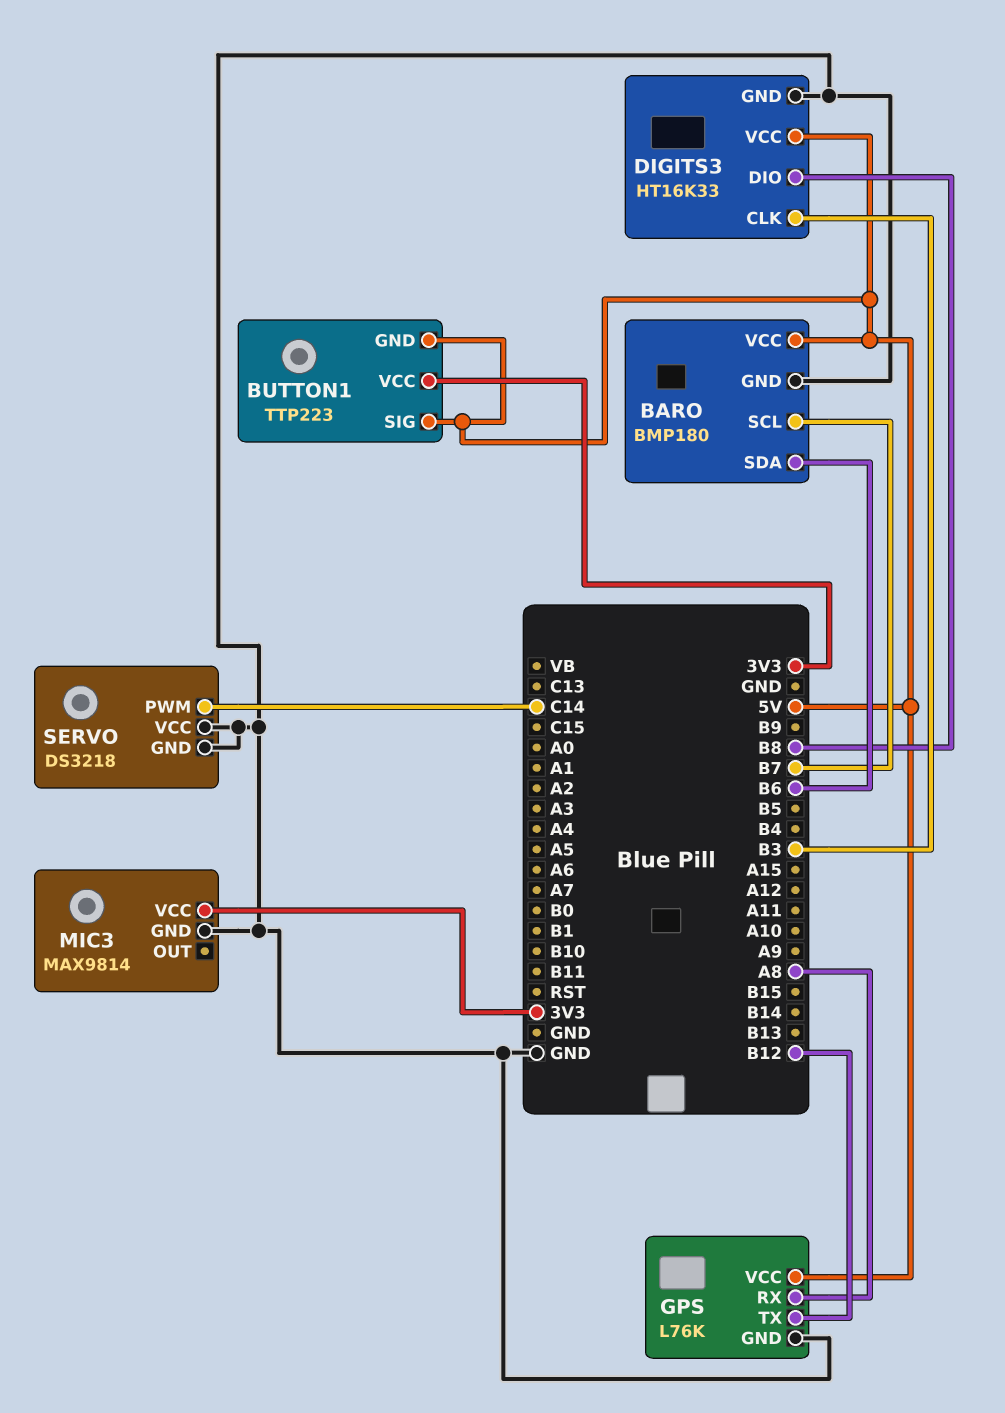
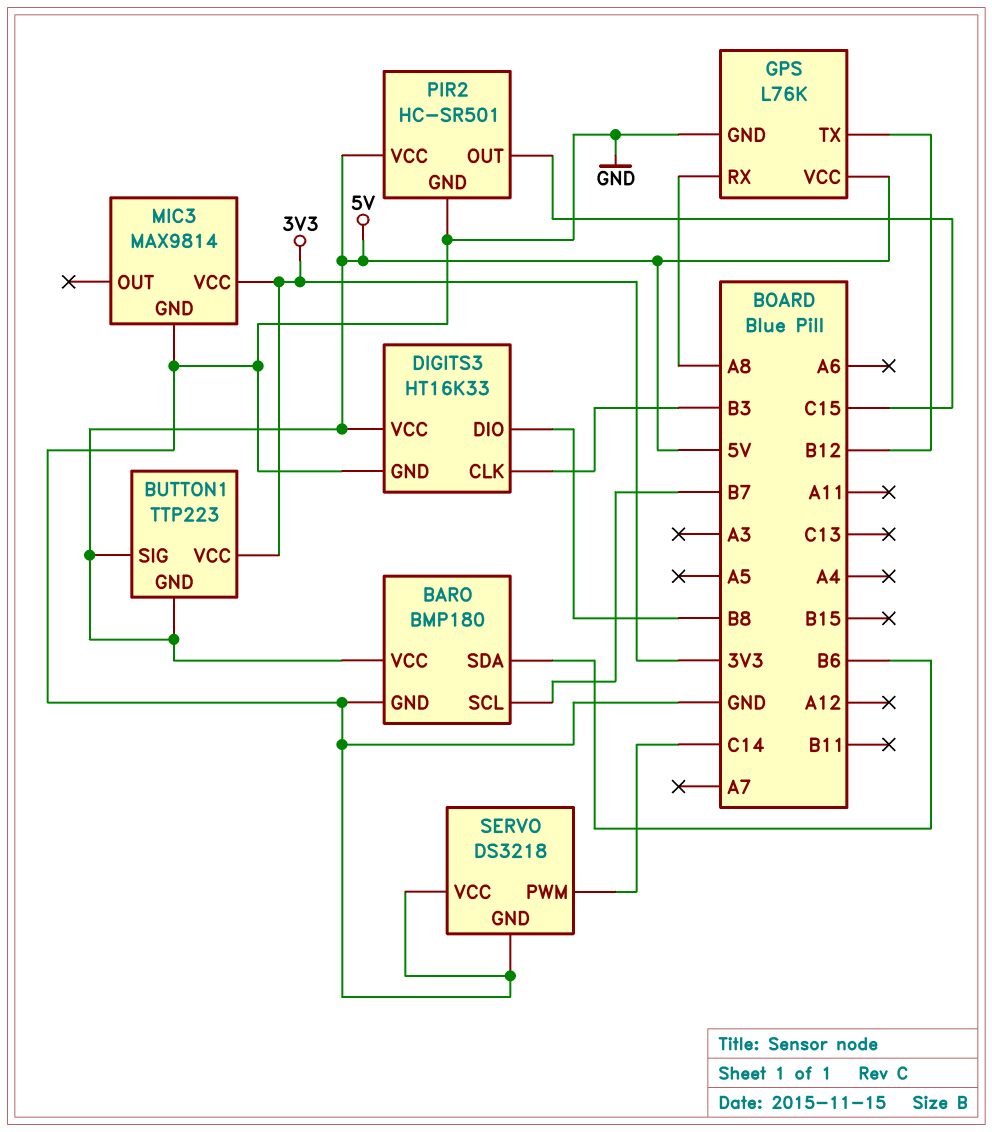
PIR2: none -> HC-SR501
PIR2 pin GND: none -> GND
PIR2 pin OUT: none -> C15
PIR2 pin VCC: none -> 5V

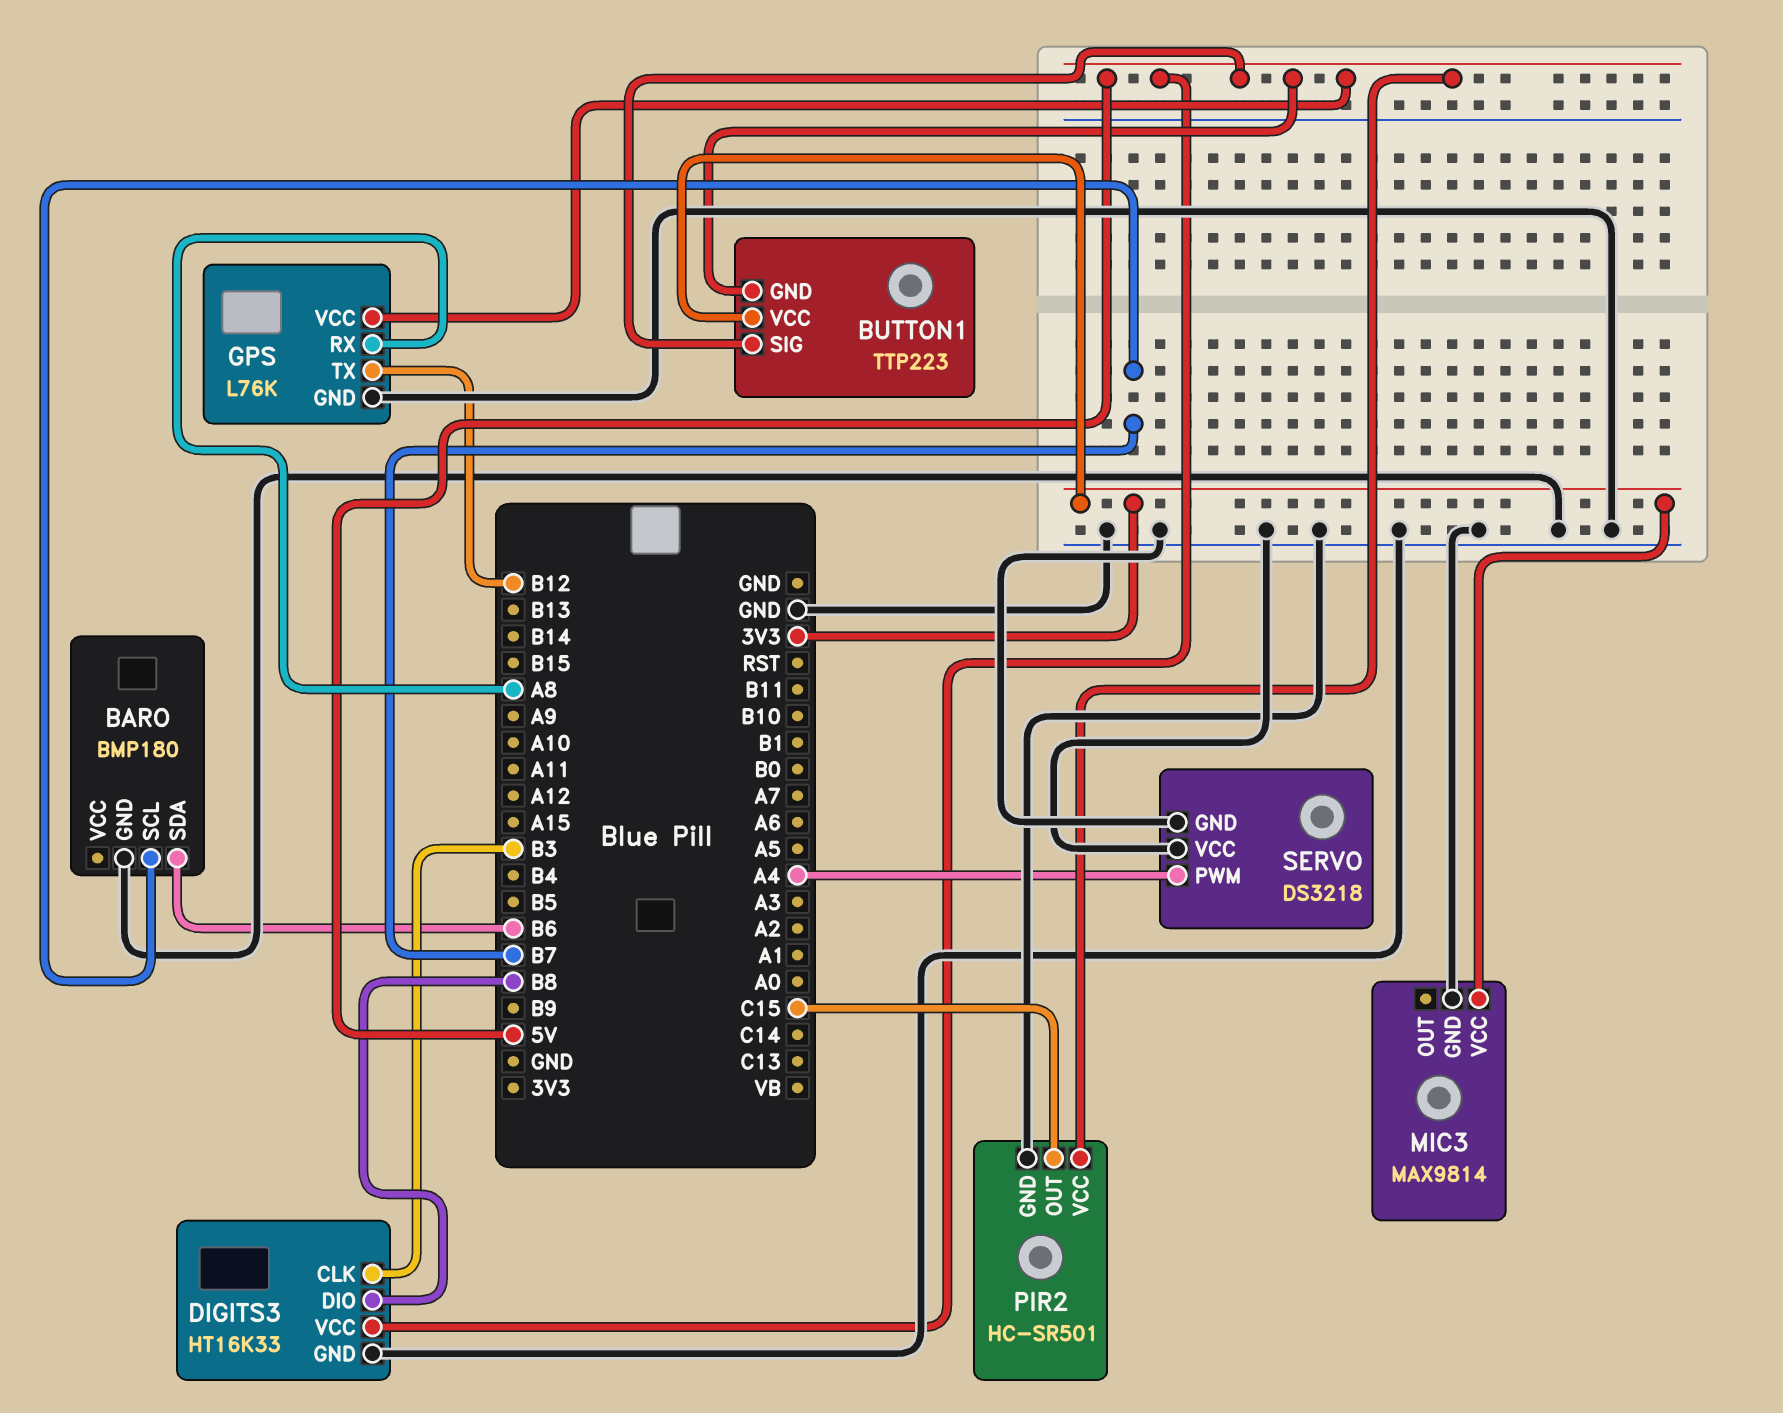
BARO pin VCC: 5V -> none
SERVO pin PWM: C14 -> A4

